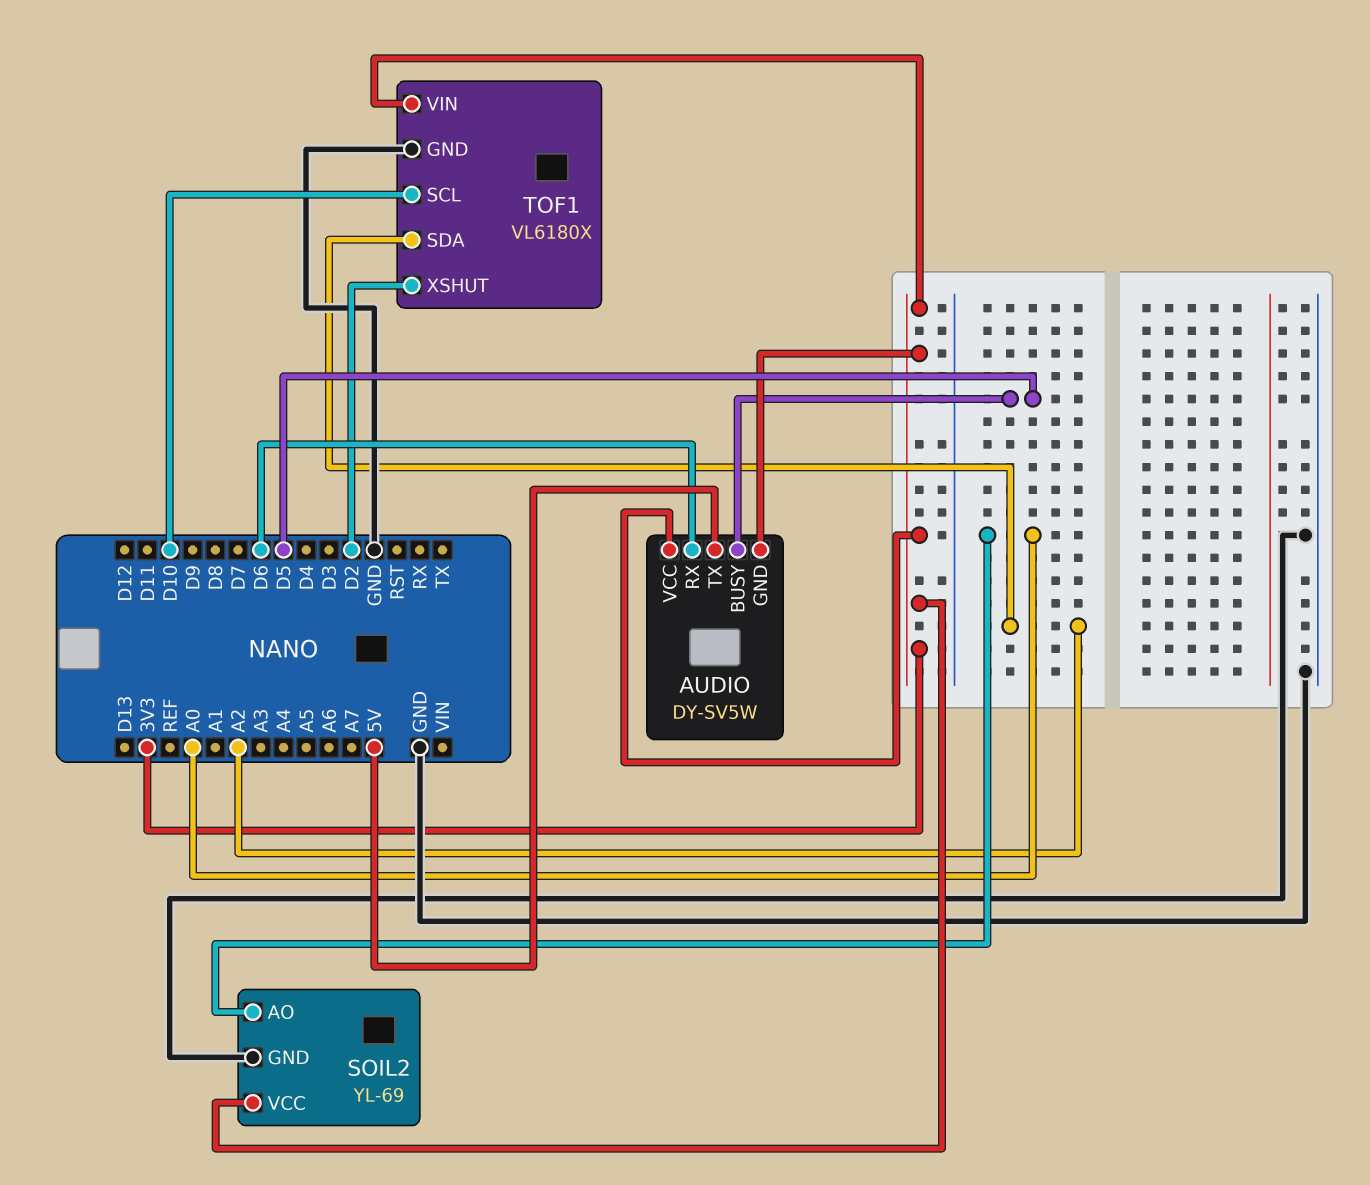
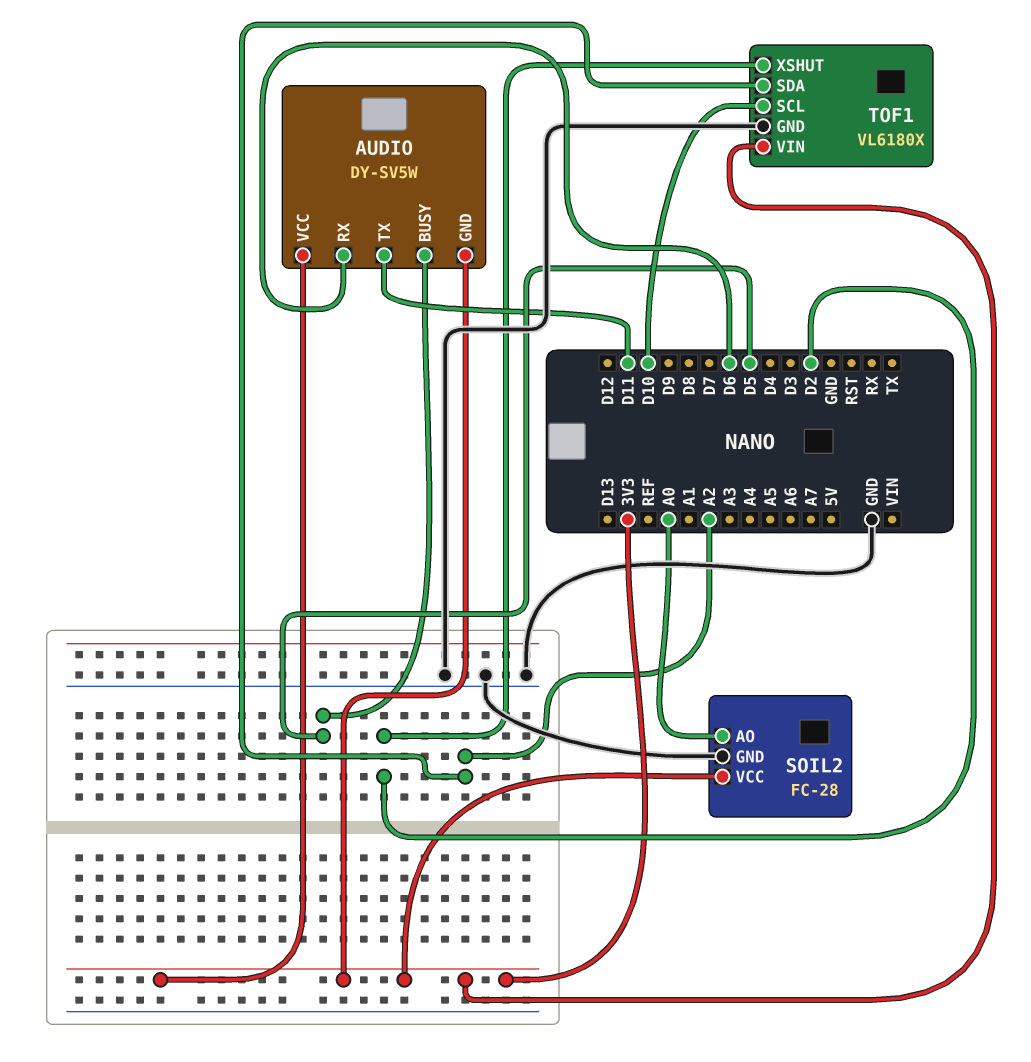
AUDIO pin TX: 5V -> D11
SOIL2: YL-69 -> FC-28

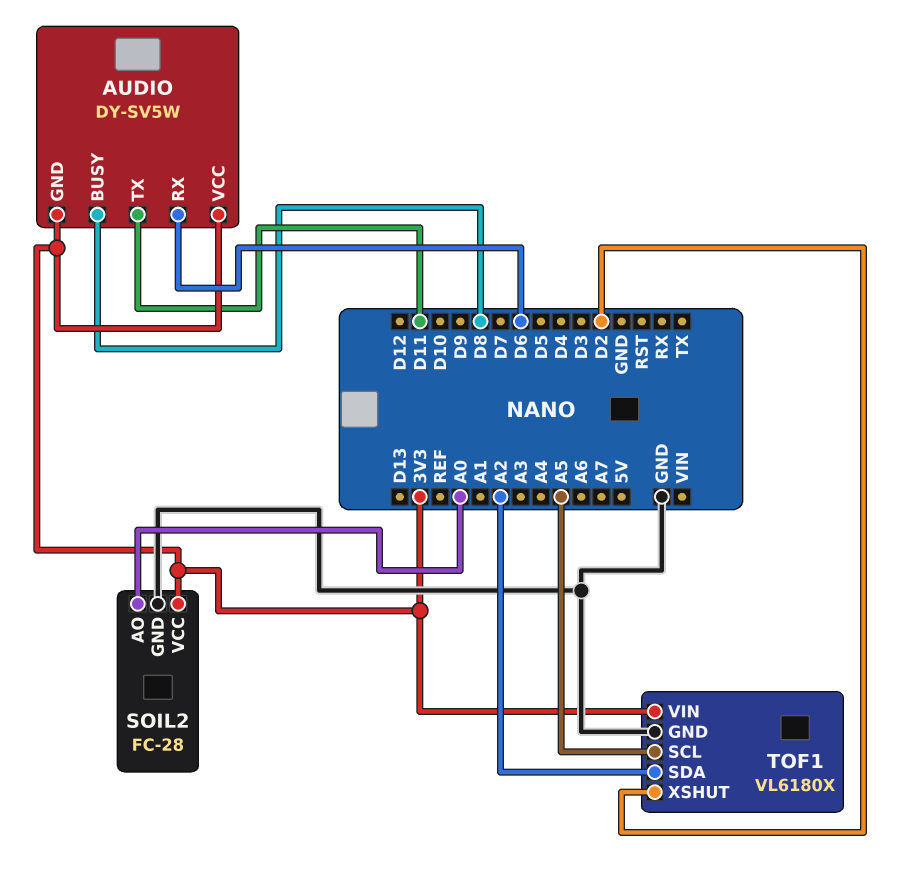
AUDIO pin BUSY: D5 -> D8
TOF1 pin SCL: D10 -> A5

